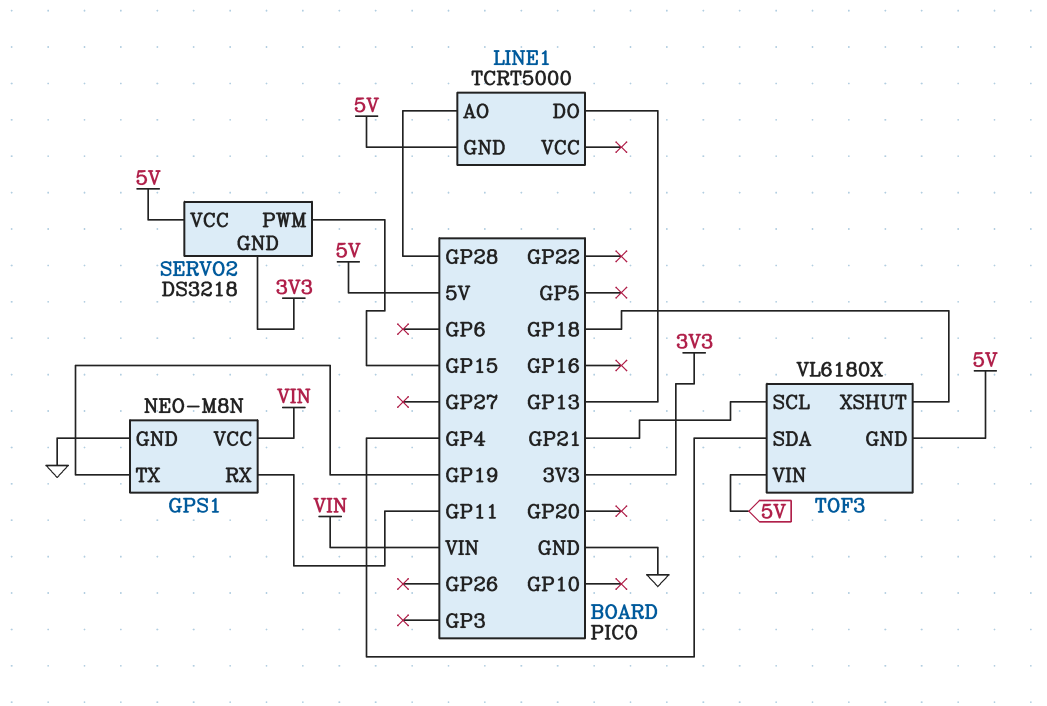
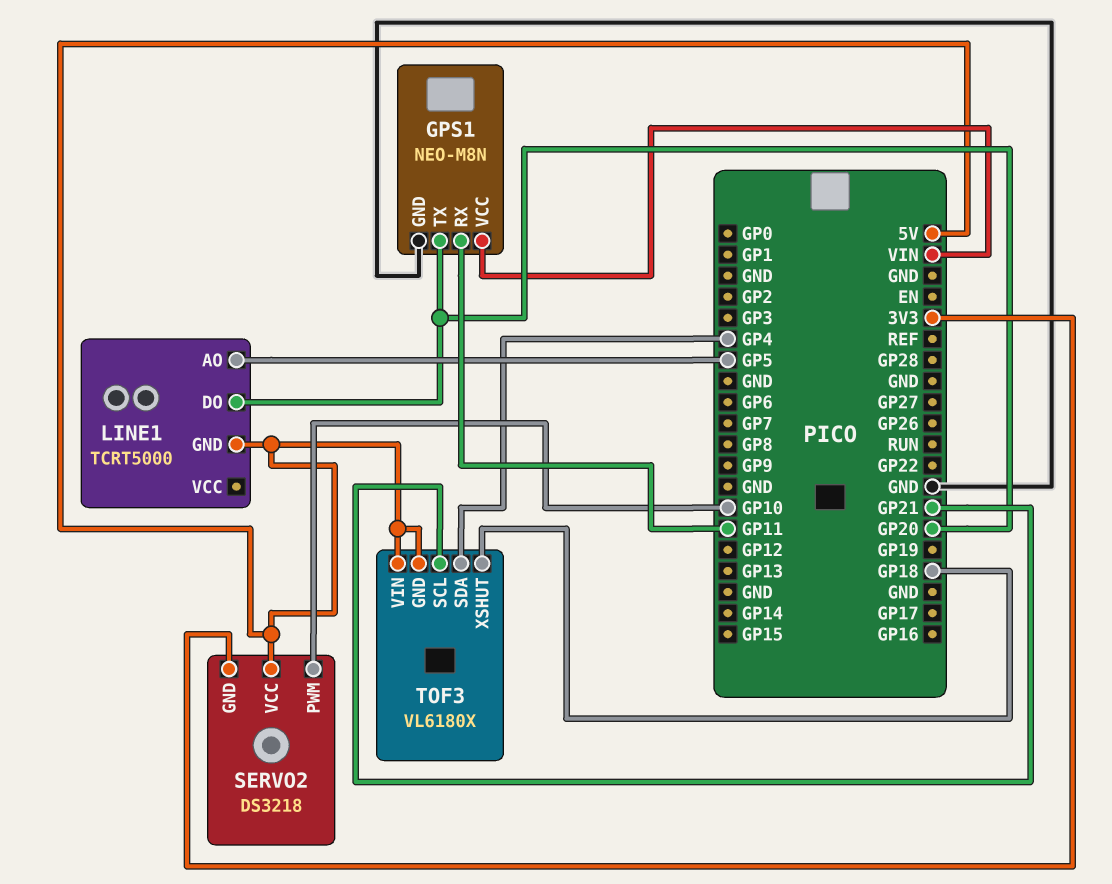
GPS1 pin TX: GP19 -> GP20
LINE1 pin AO: GP28 -> GP5
LINE1 pin DO: GP13 -> GP20
SERVO2 pin PWM: GP15 -> GP10

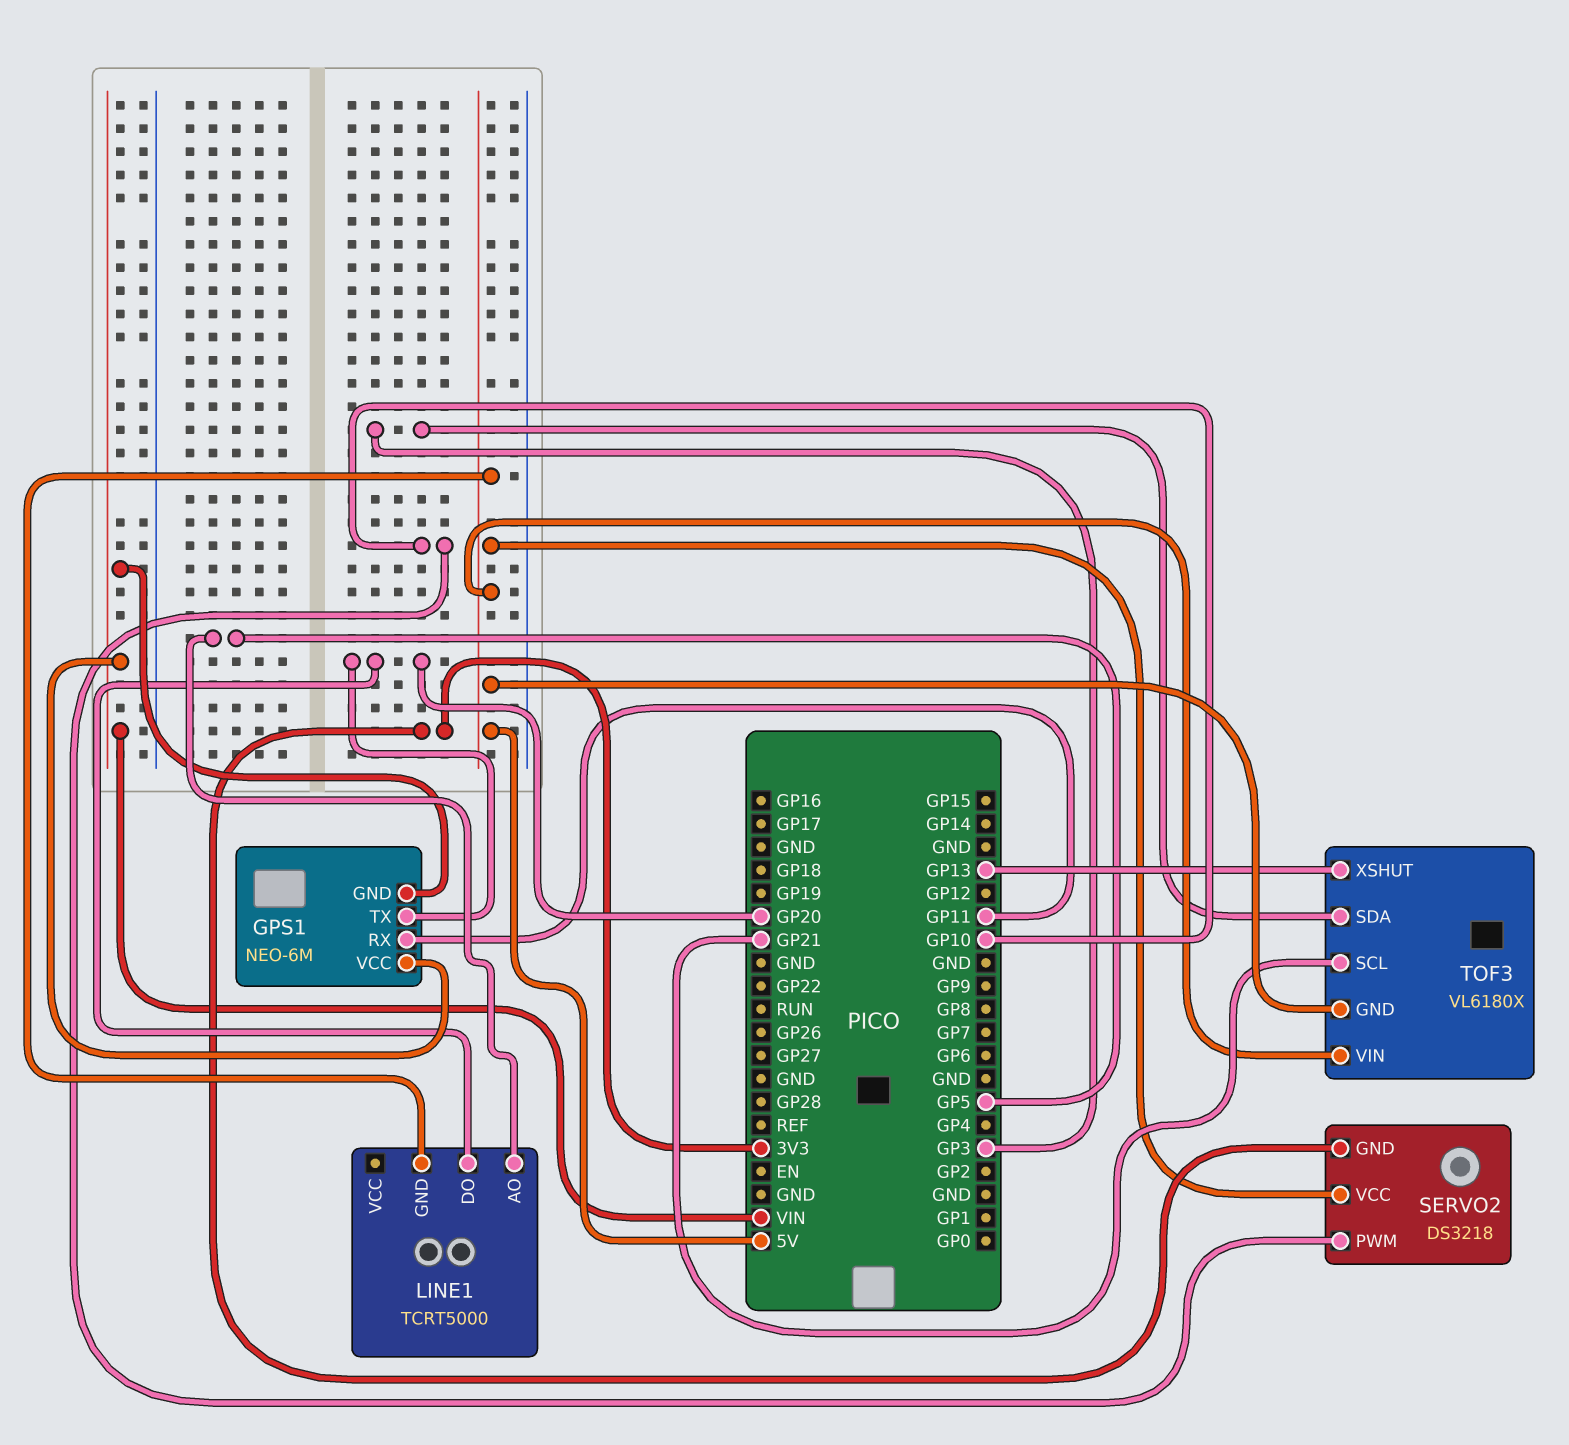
GPS1: NEO-M8N -> NEO-6M
GPS1 pin GND: GND -> VIN
TOF3 pin SDA: GP4 -> GP3
TOF3 pin XSHUT: GP18 -> GP13

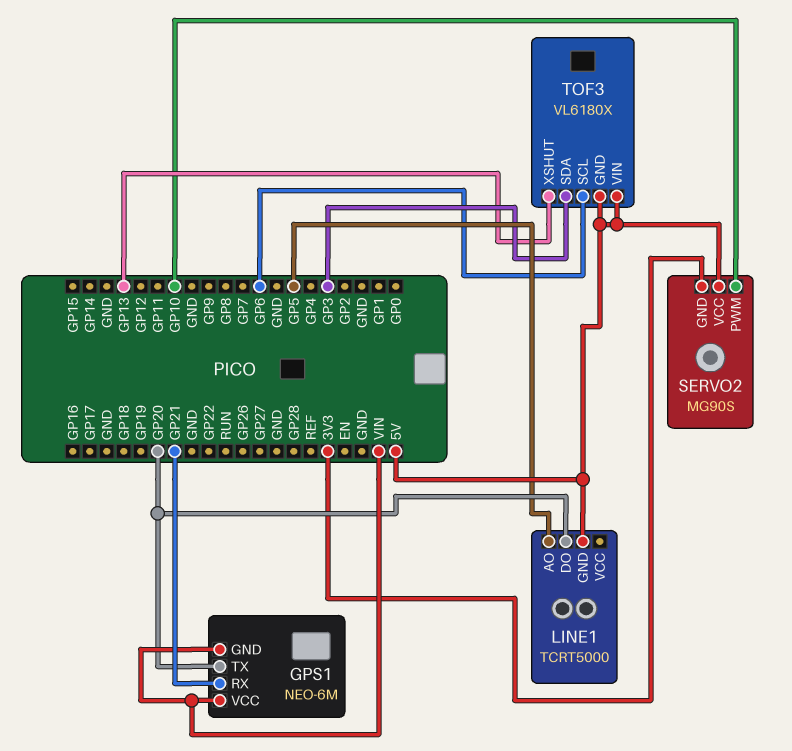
GPS1 pin RX: GP11 -> GP21
SERVO2: DS3218 -> MG90S
TOF3 pin SCL: GP21 -> GP6

